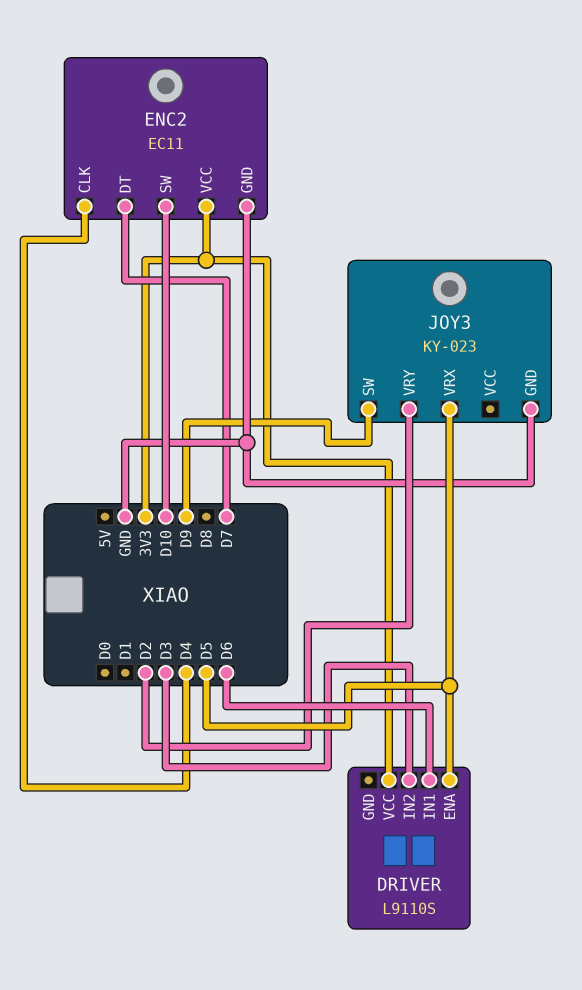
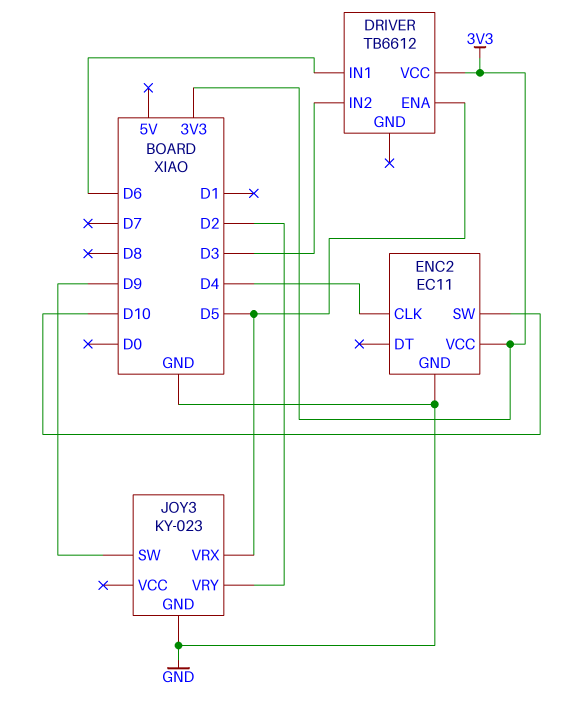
DRIVER: L9110S -> TB6612
ENC2 pin DT: D7 -> none

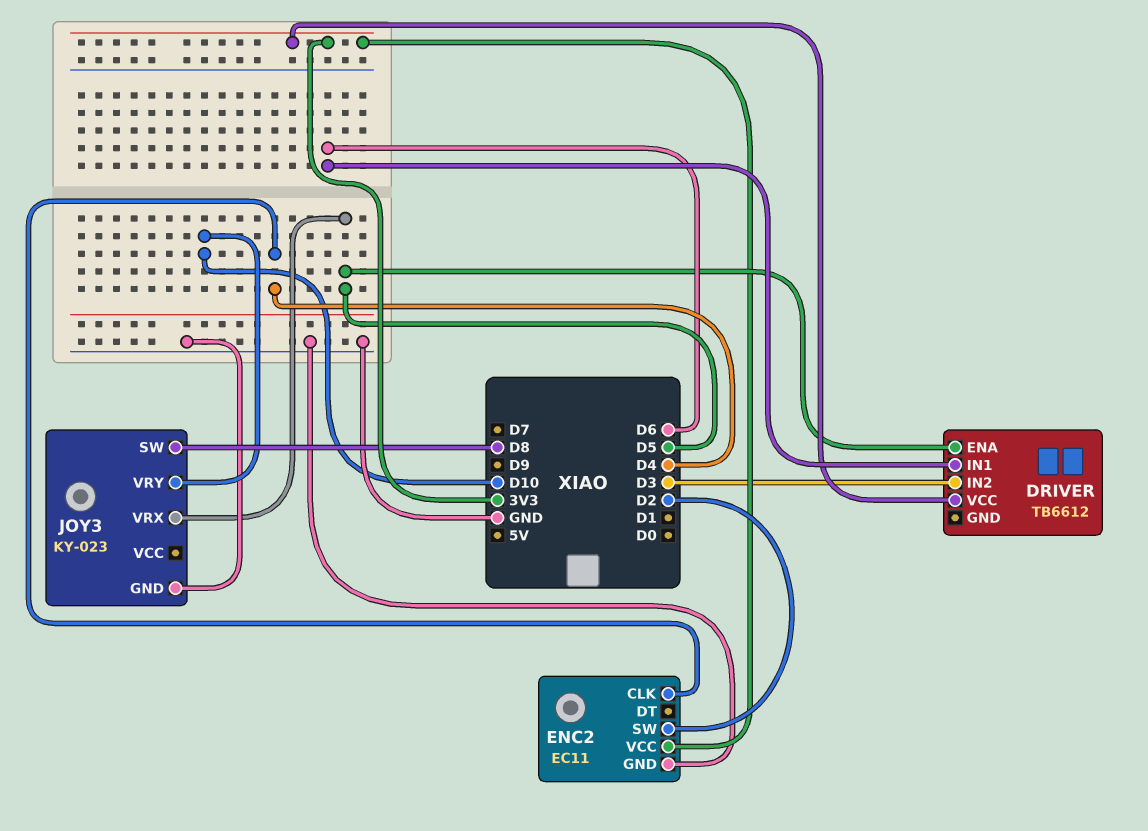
ENC2 pin SW: D10 -> D2
JOY3 pin SW: D9 -> D8
JOY3 pin VRY: D2 -> D10

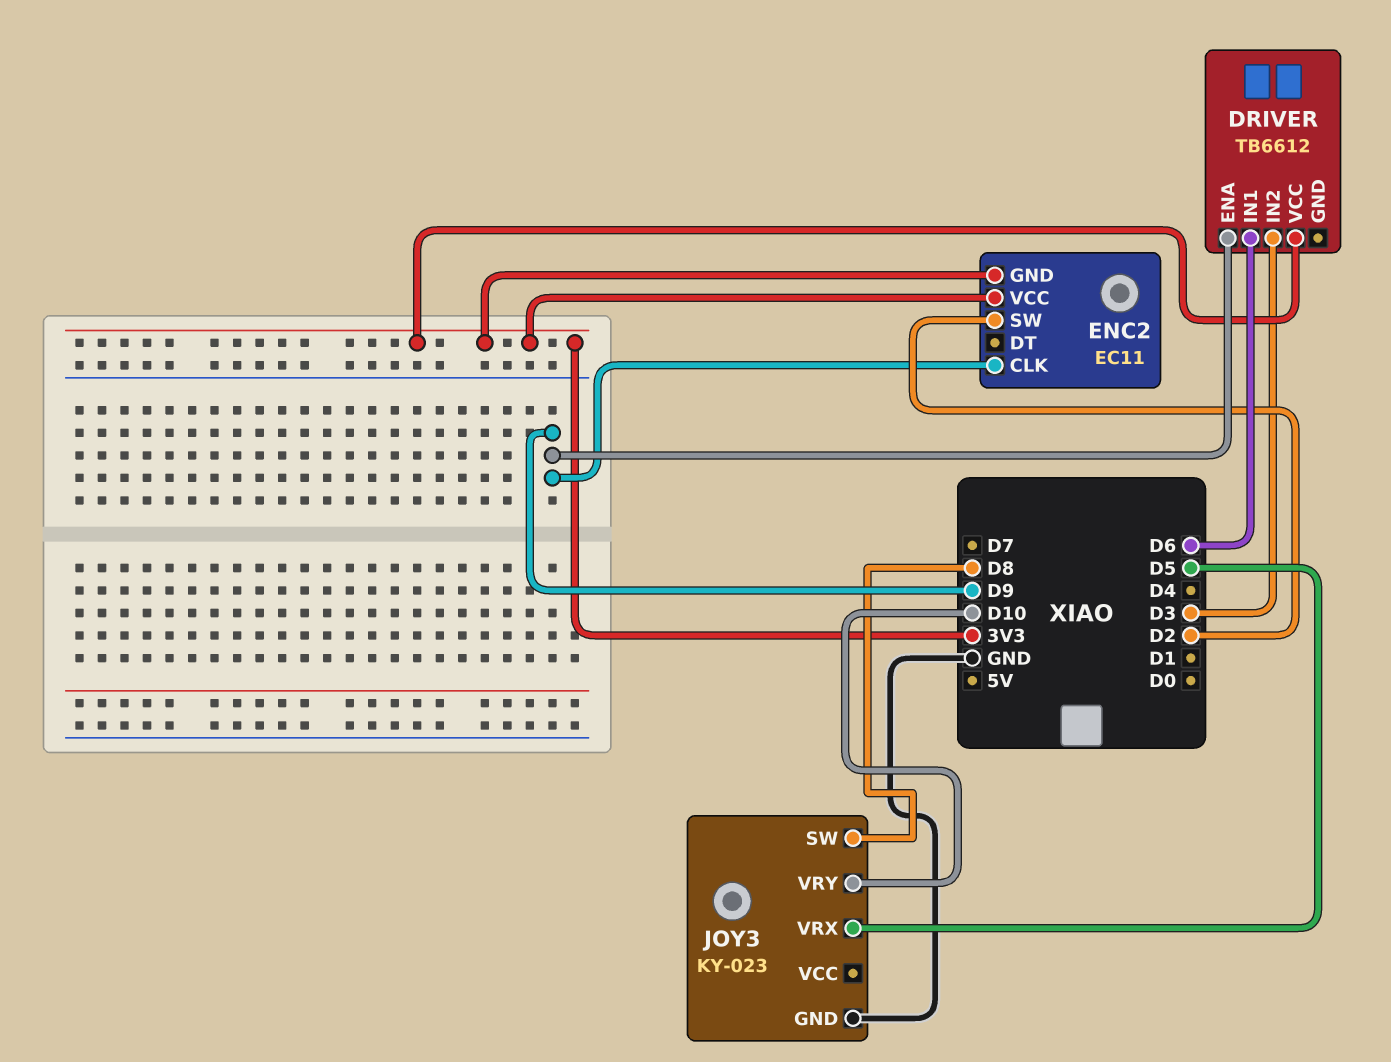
DRIVER pin ENA: D5 -> D9
ENC2 pin CLK: D4 -> D9
ENC2 pin GND: GND -> 3V3

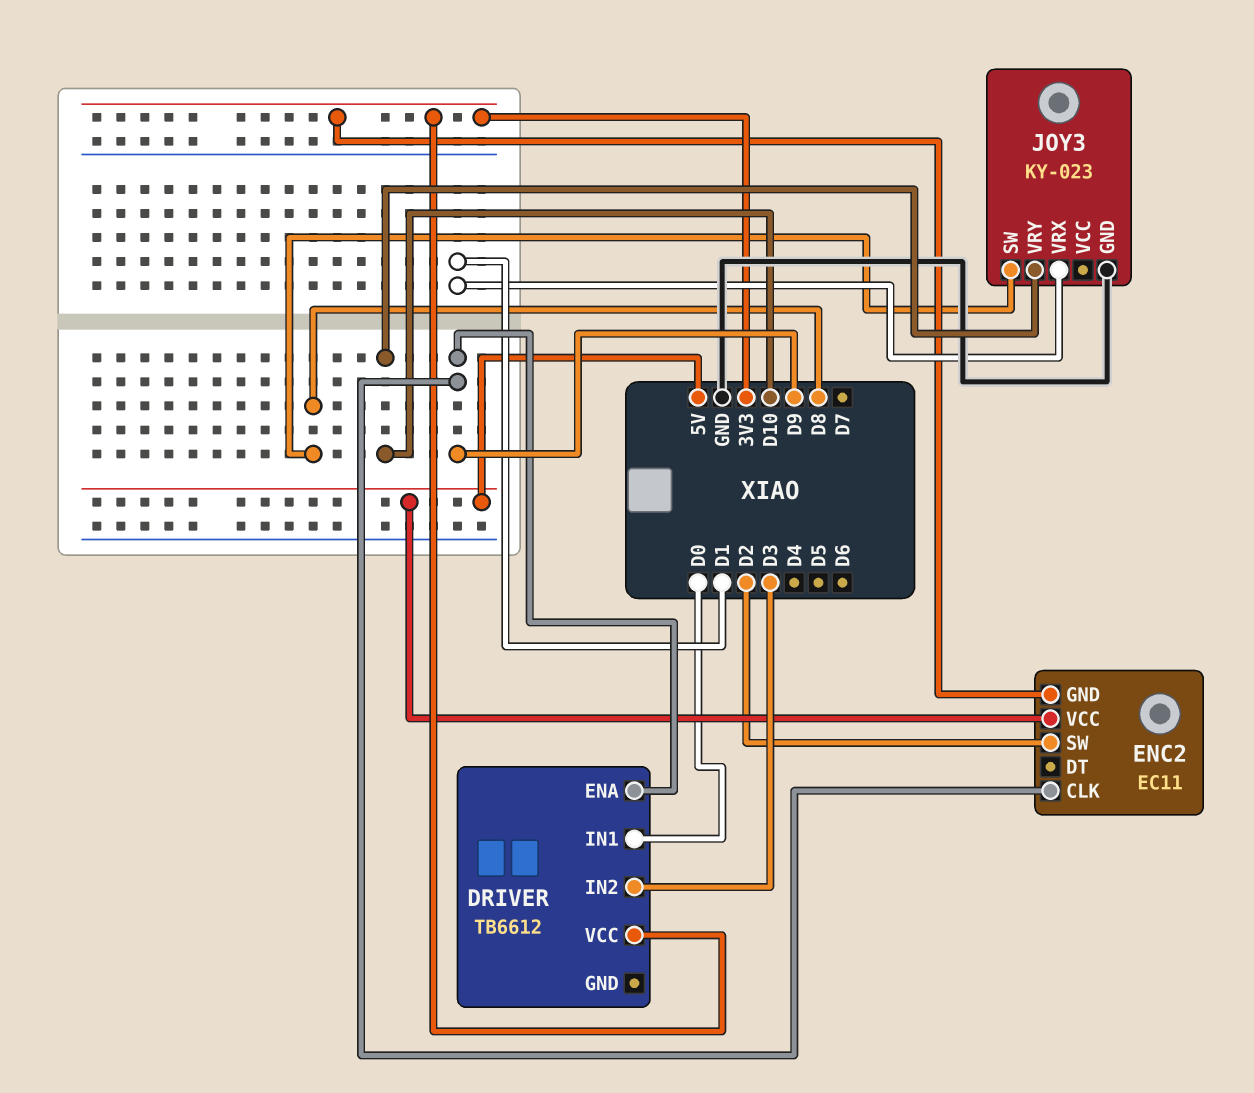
DRIVER pin IN1: D6 -> D0
ENC2 pin VCC: 3V3 -> 5V
JOY3 pin VRX: D5 -> D1

